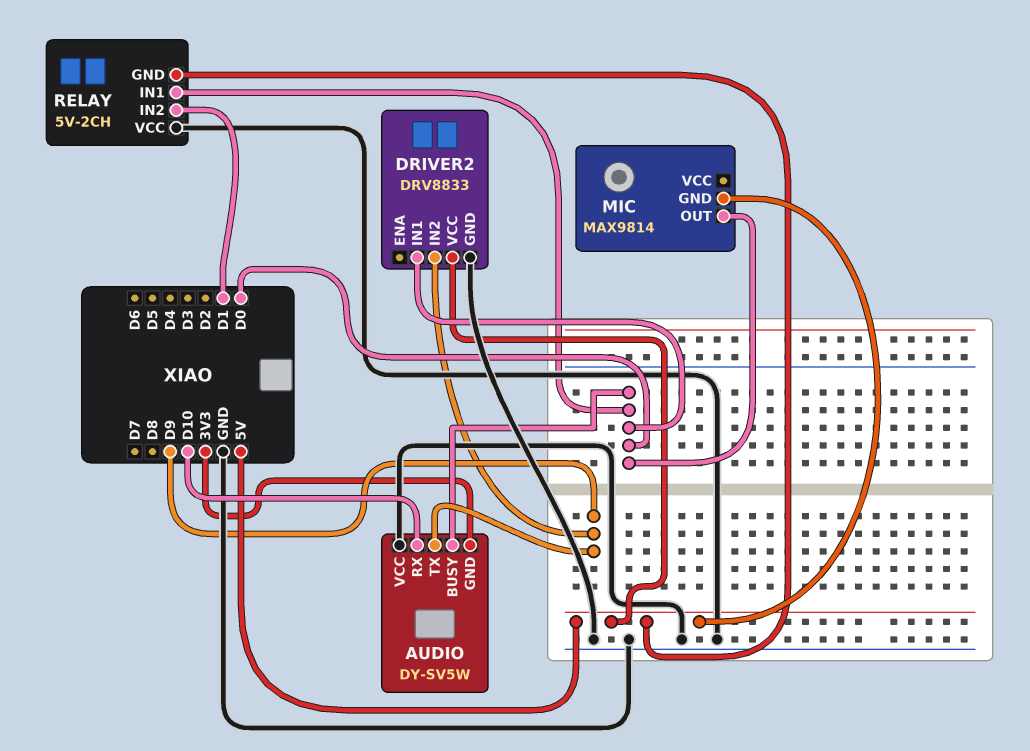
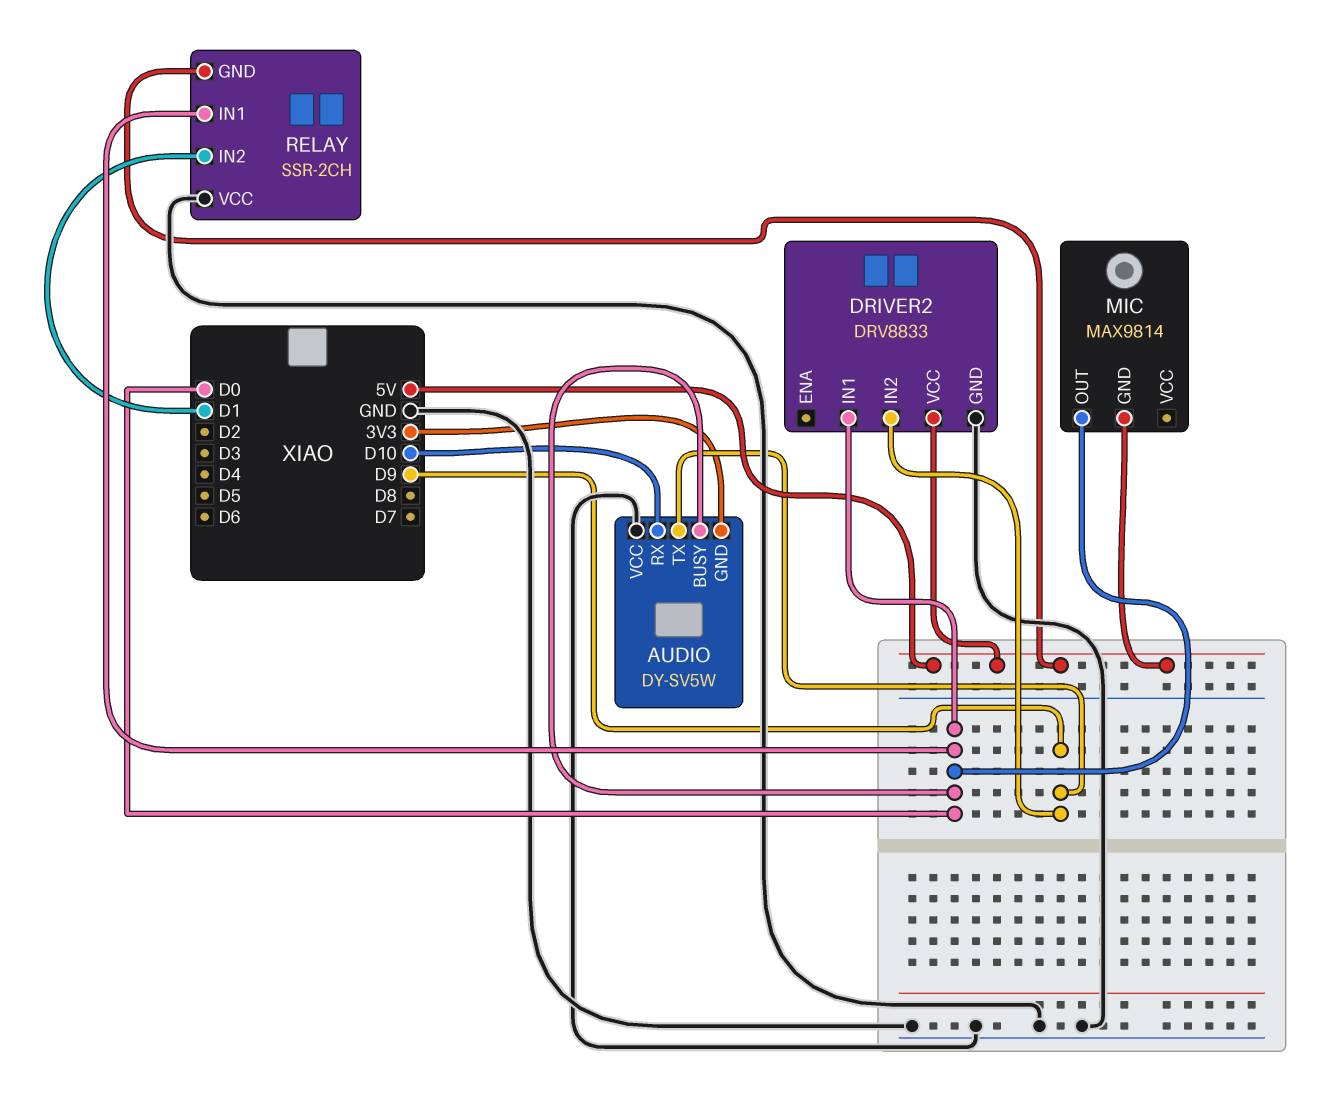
RELAY: 5V-2CH -> SSR-2CH

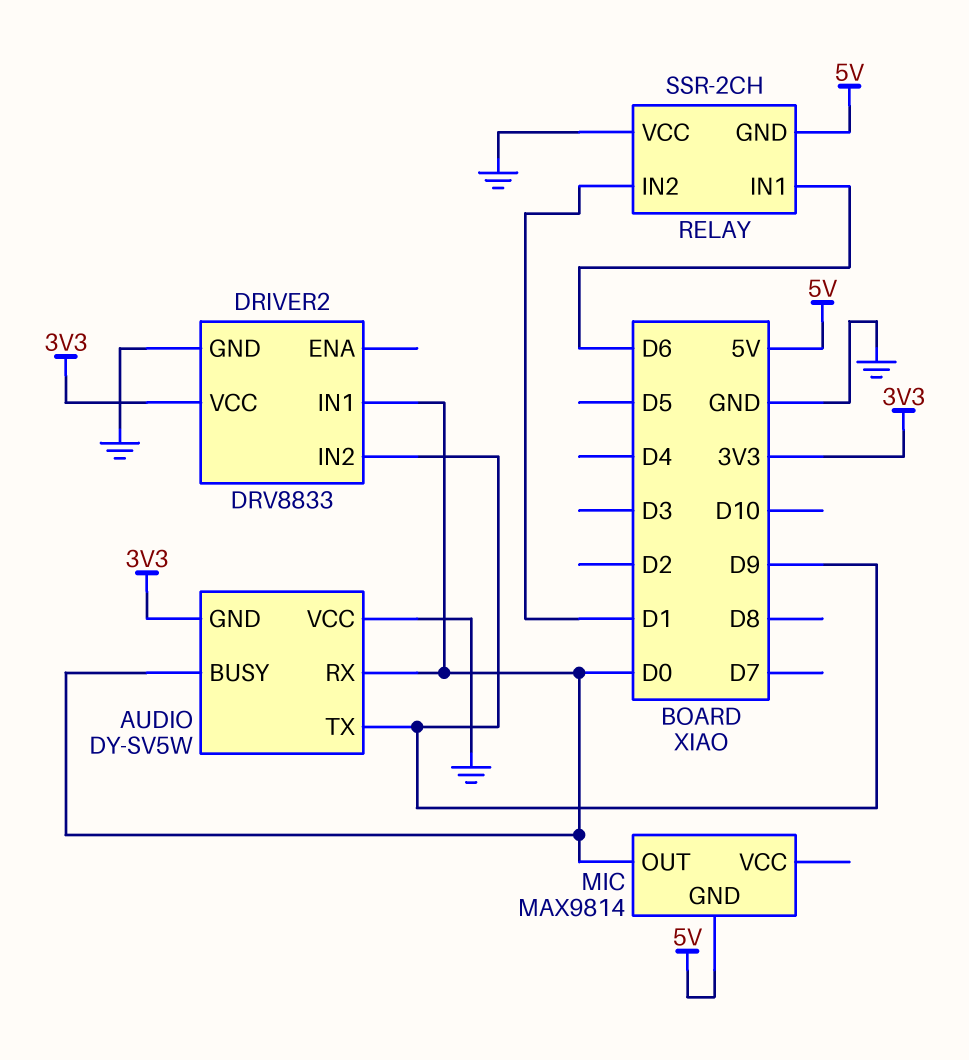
AUDIO pin RX: D10 -> D0
DRIVER2 pin VCC: 5V -> 3V3
RELAY pin IN1: D0 -> D6

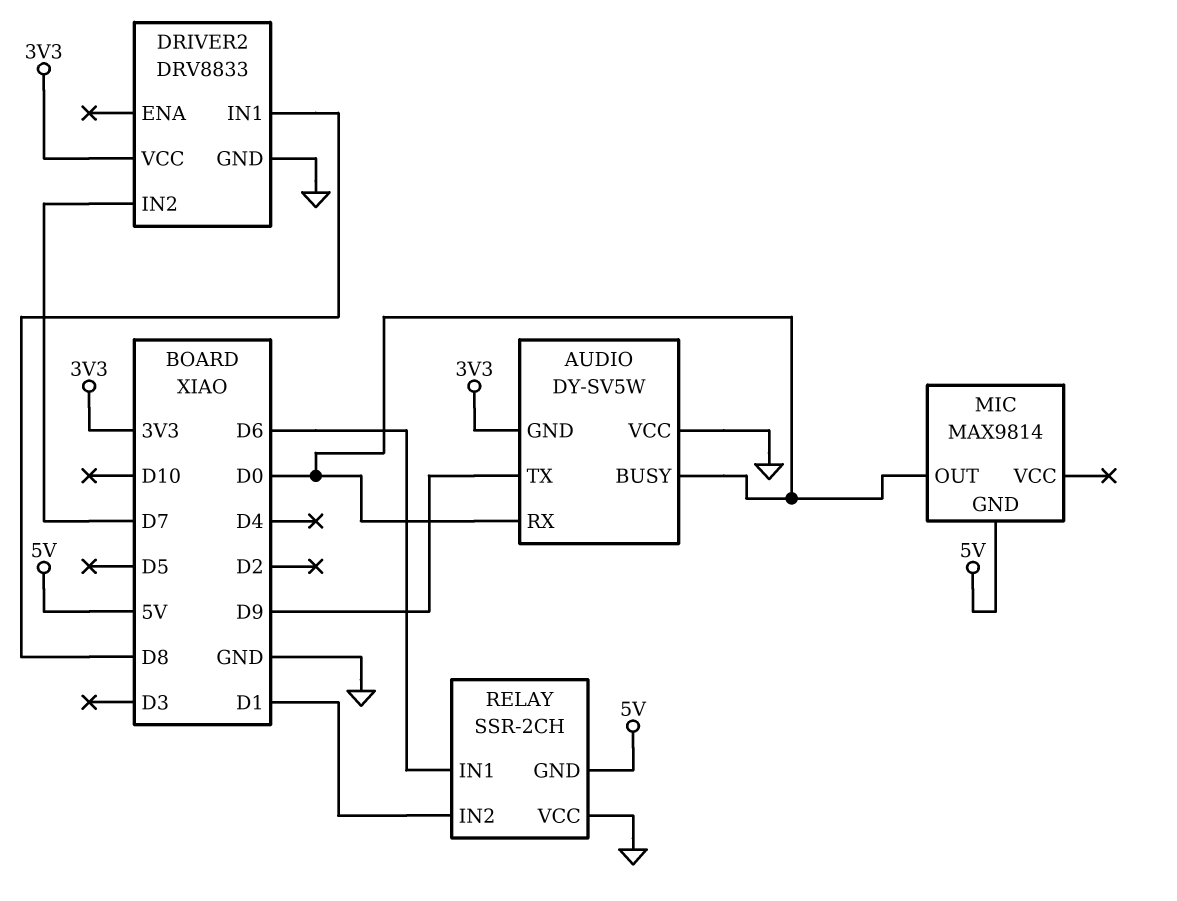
DRIVER2 pin IN1: D0 -> D8
DRIVER2 pin IN2: D9 -> D7

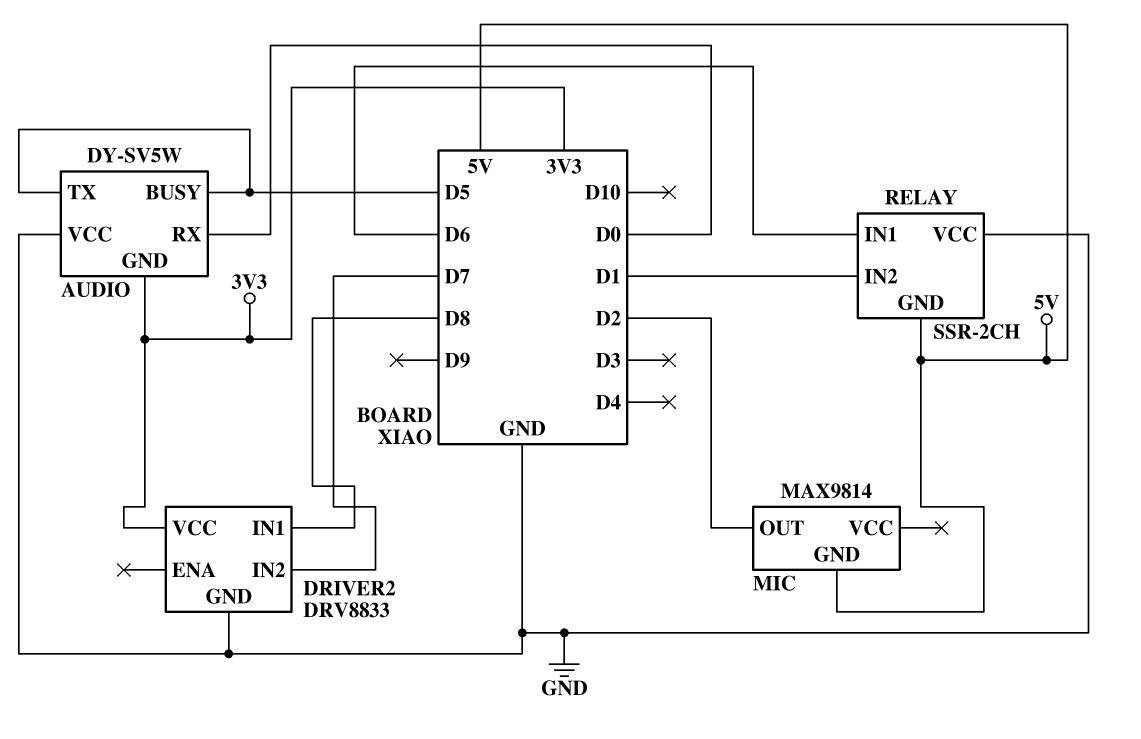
AUDIO pin BUSY: D0 -> D5
AUDIO pin TX: D9 -> D5
MIC pin OUT: D0 -> D2

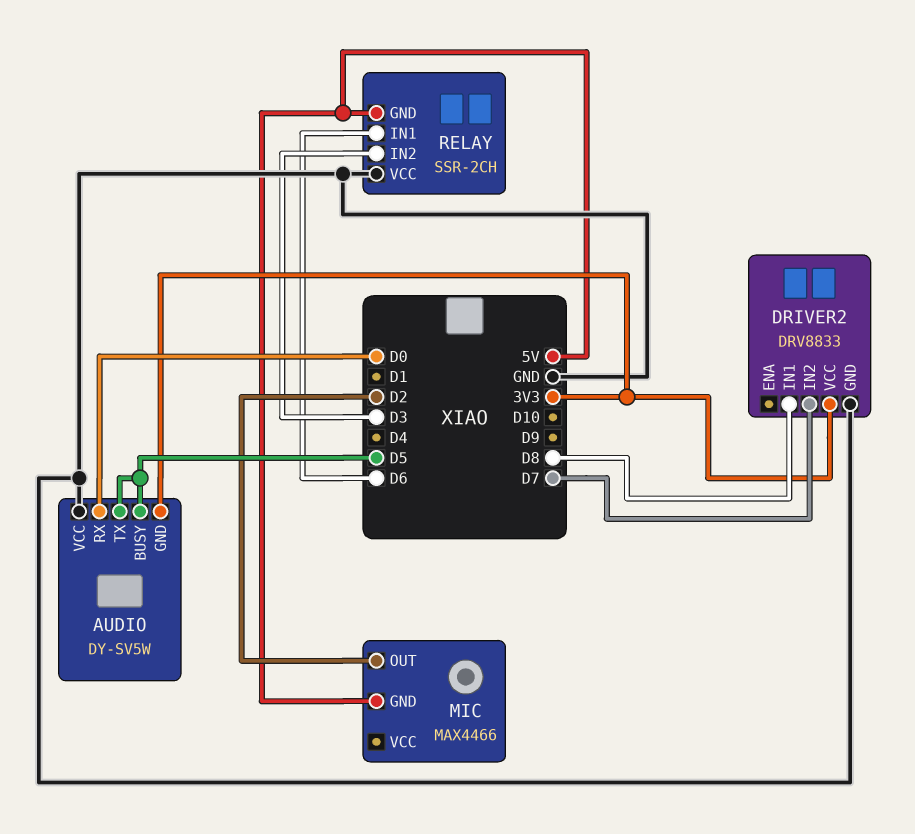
MIC: MAX9814 -> MAX4466
RELAY pin IN2: D1 -> D3

